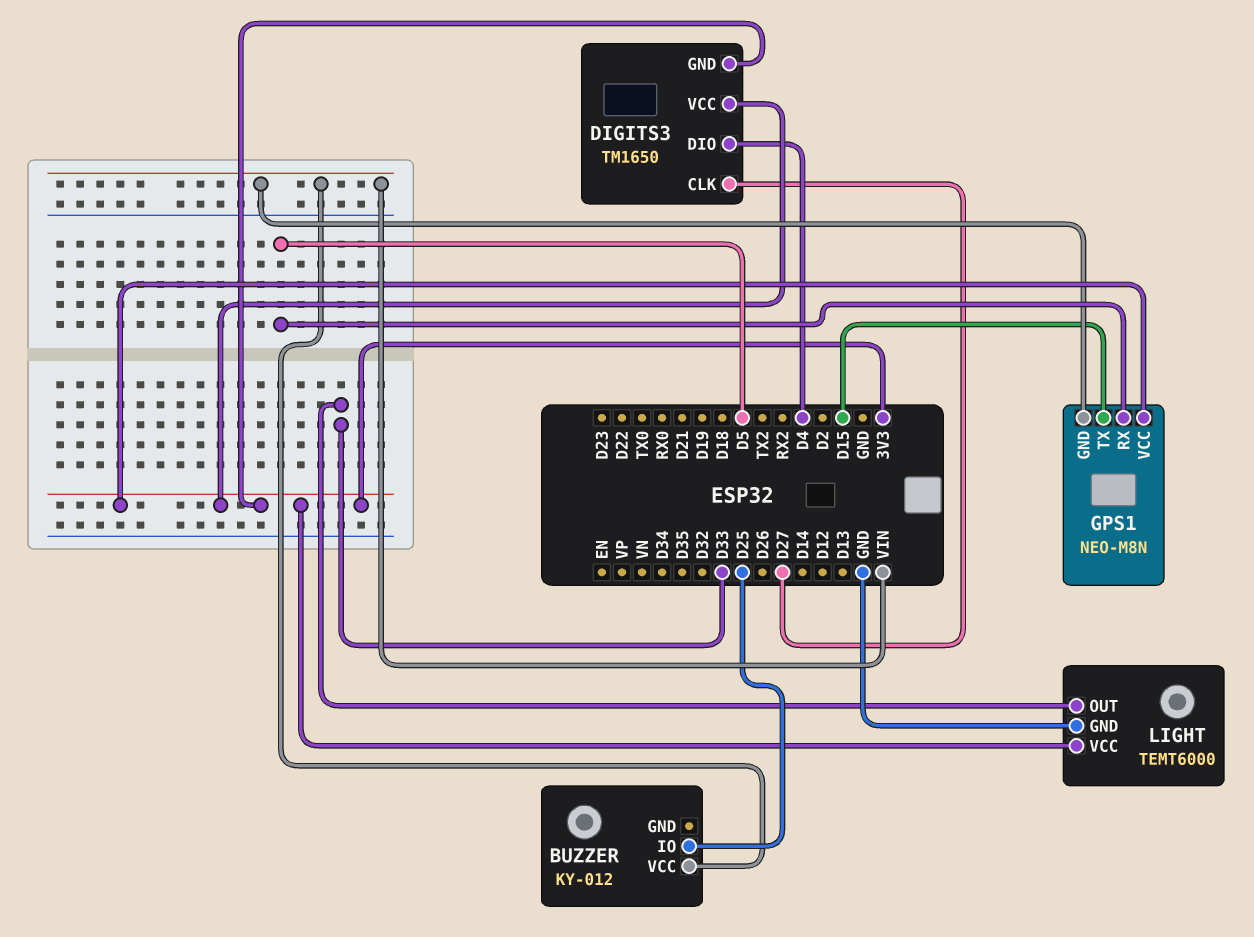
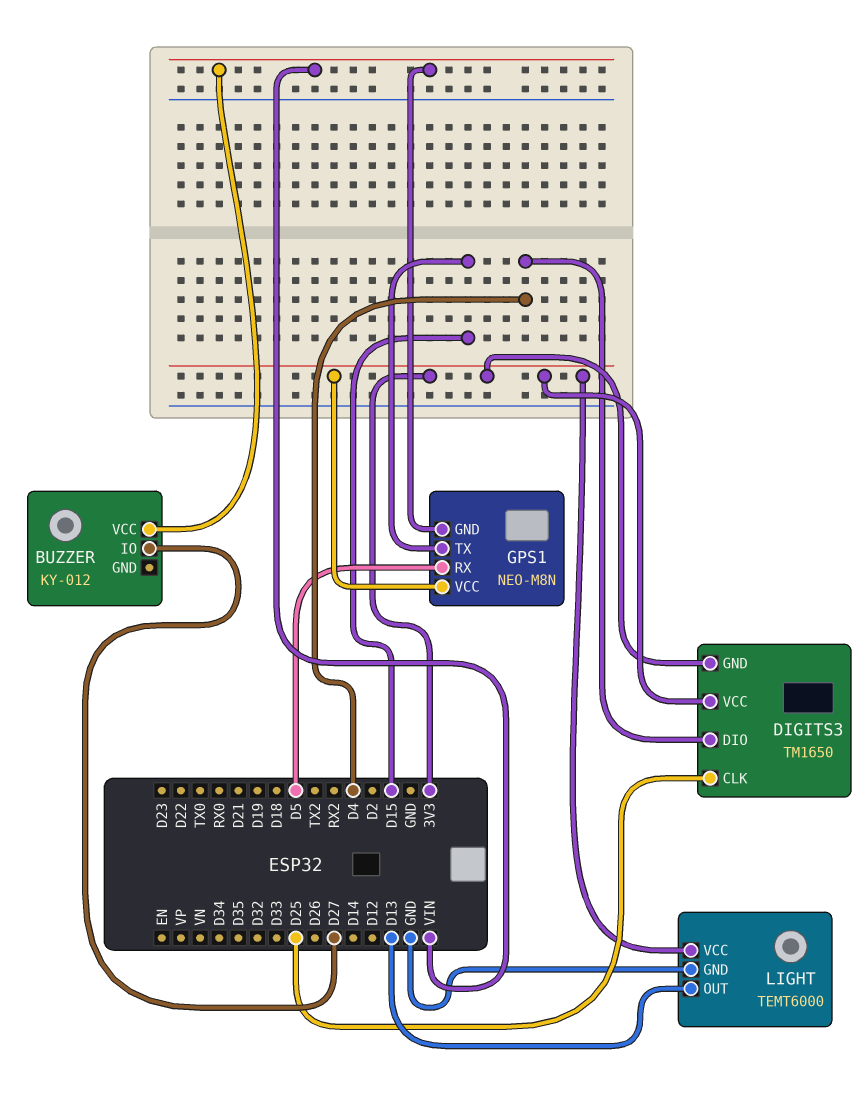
BUZZER pin IO: D25 -> D27
DIGITS3 pin CLK: D27 -> D25
LIGHT pin OUT: D33 -> D13

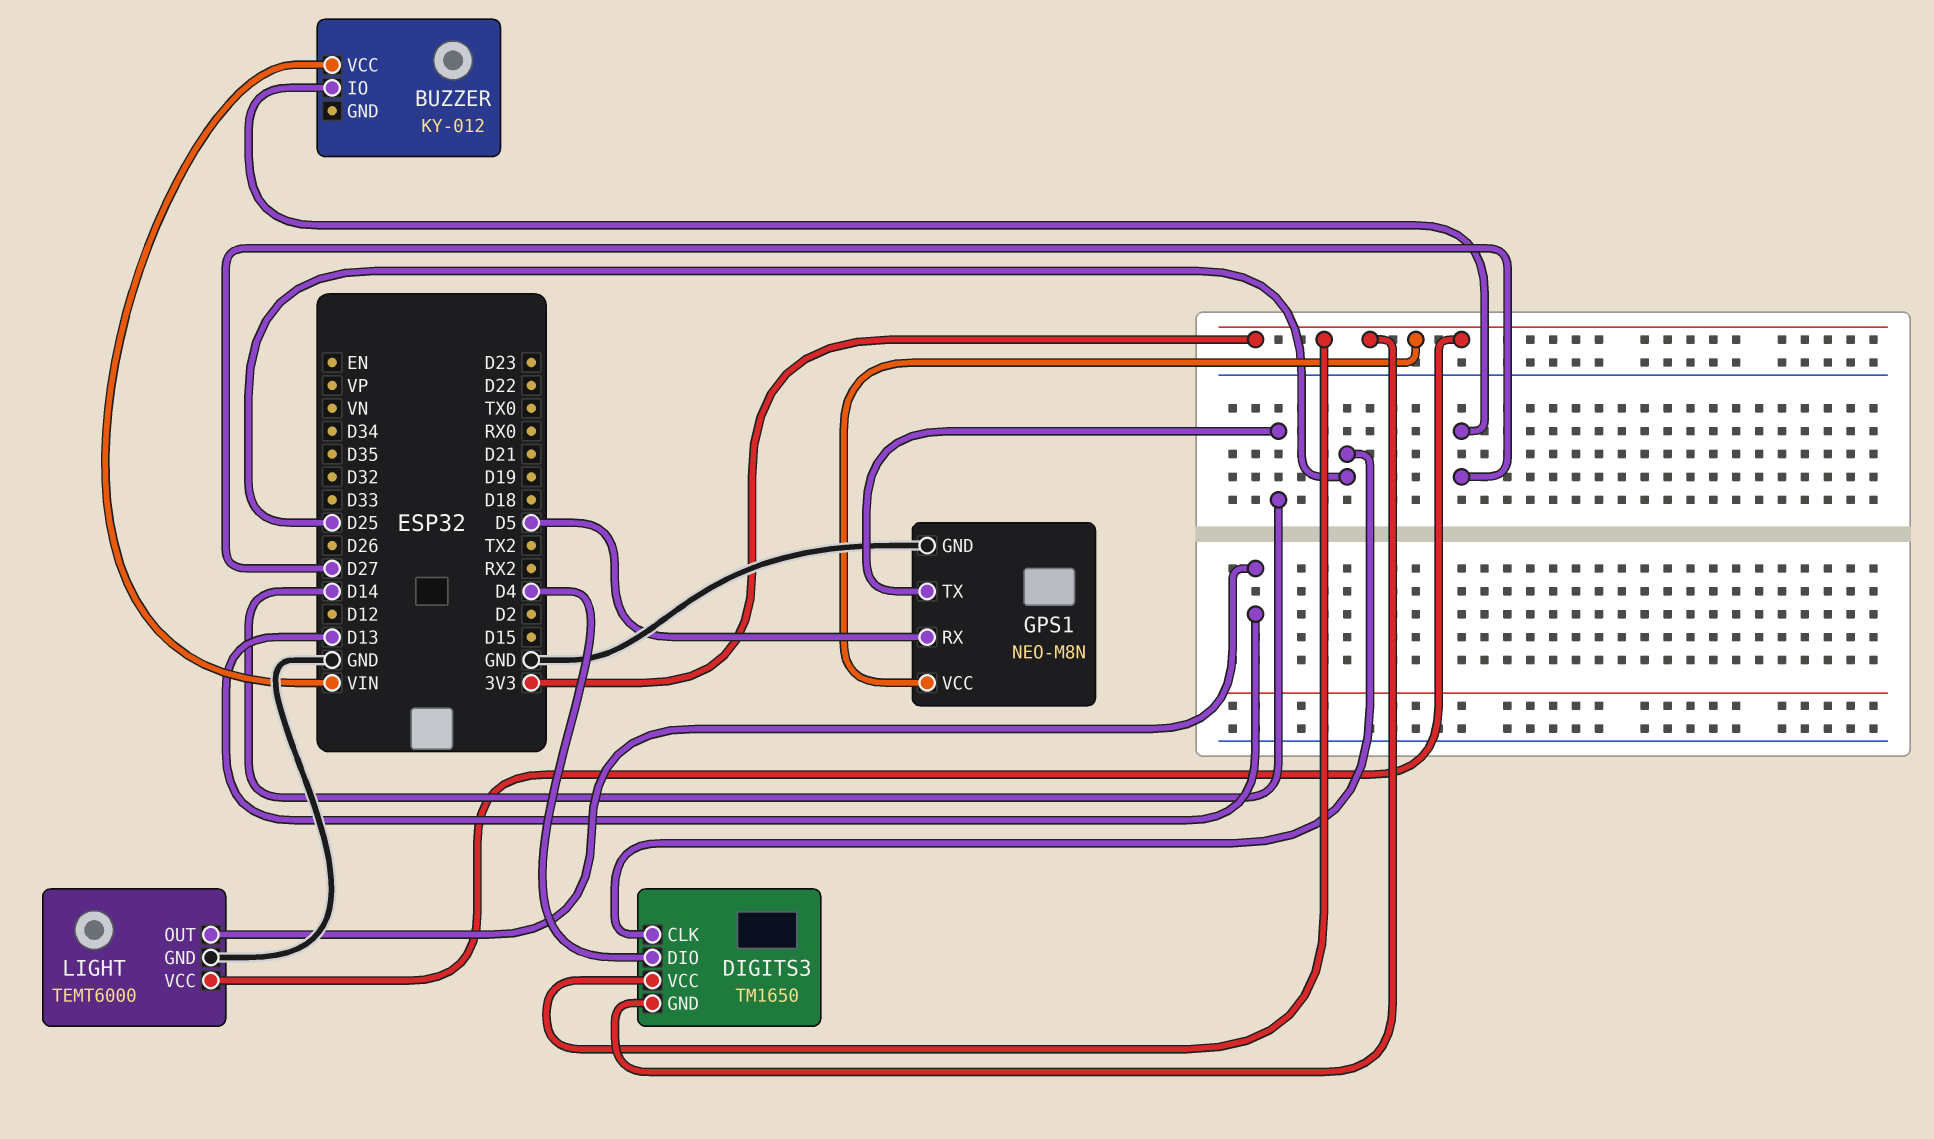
GPS1 pin GND: VIN -> GND
GPS1 pin TX: D15 -> D14

